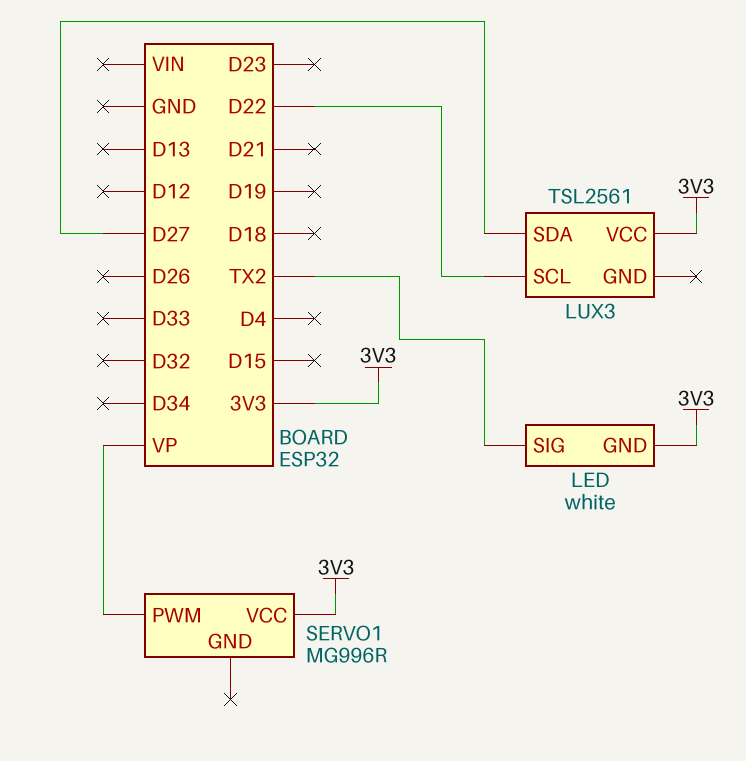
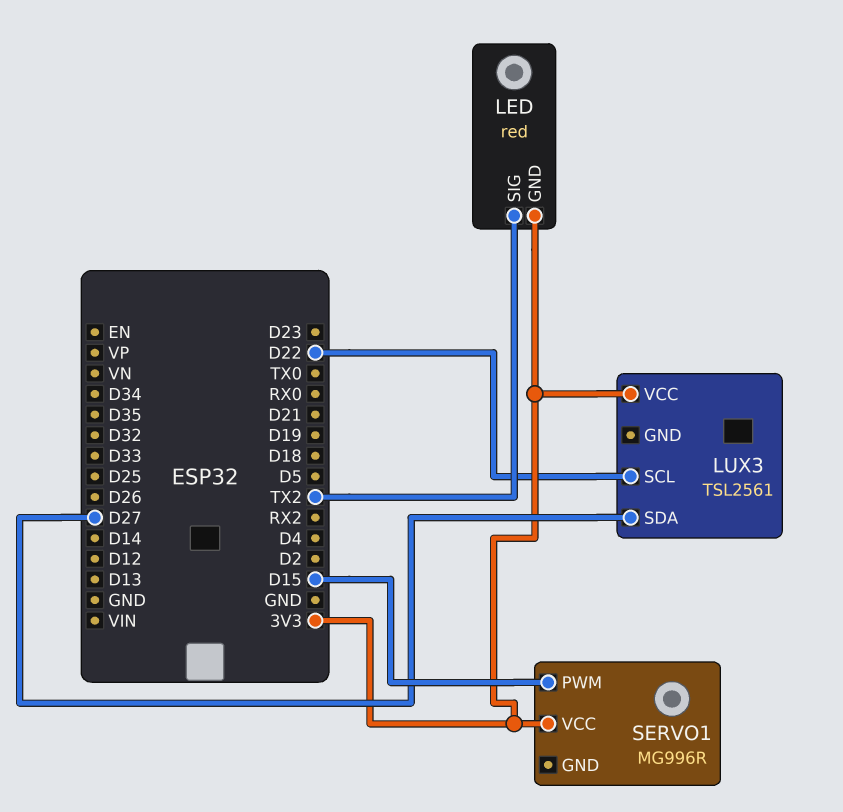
LED: white -> red
SERVO1 pin PWM: VP -> D15

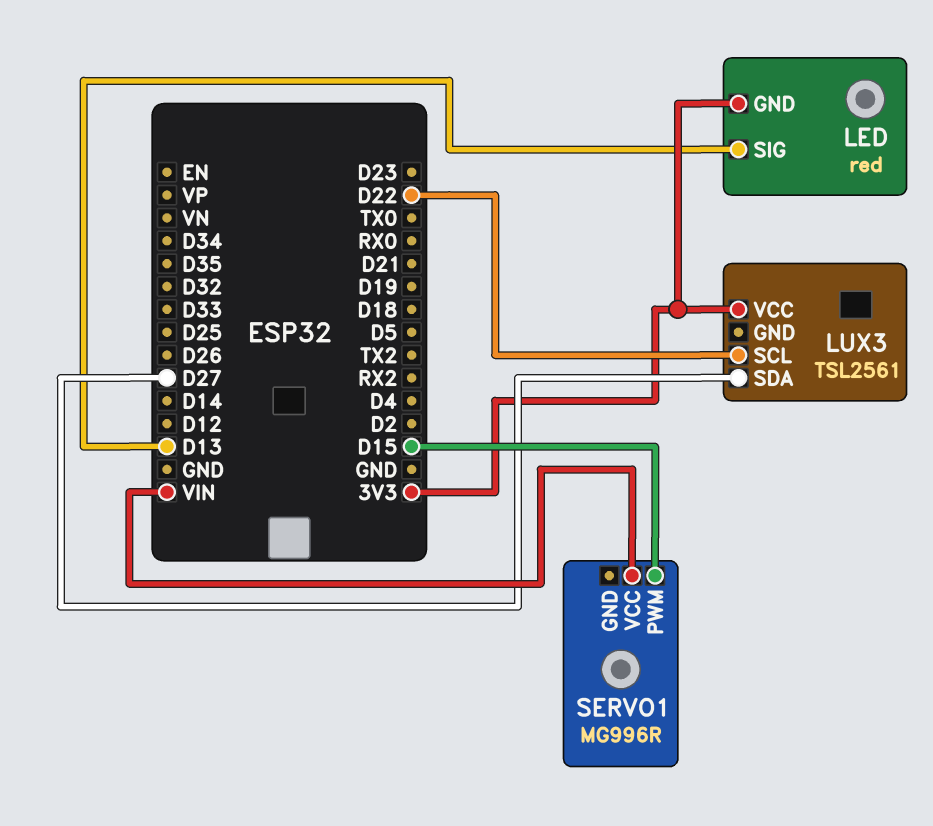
LED pin SIG: TX2 -> D13
SERVO1 pin VCC: 3V3 -> VIN

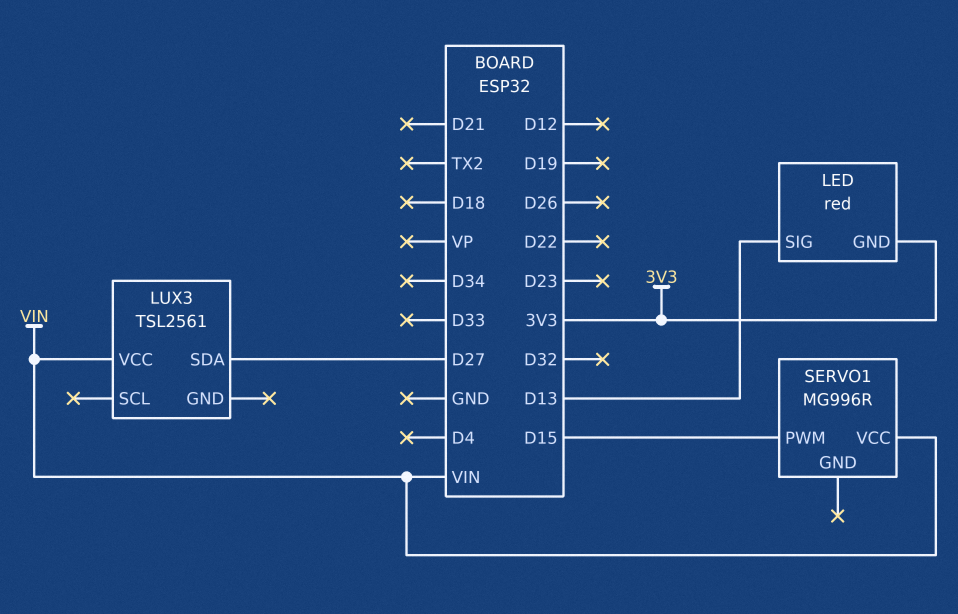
LUX3 pin SCL: D22 -> none
LUX3 pin VCC: 3V3 -> VIN

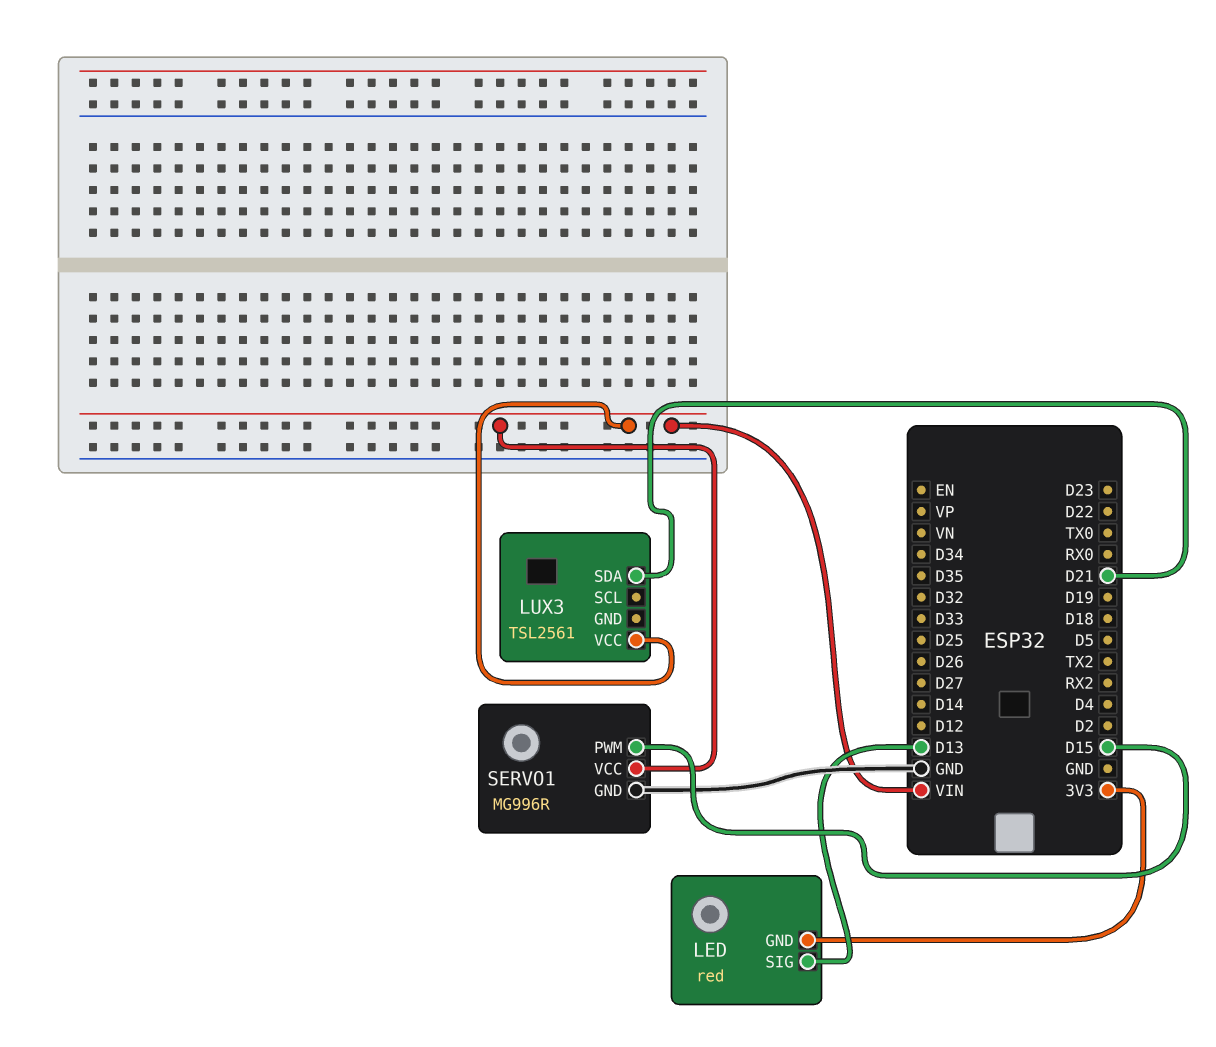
LUX3 pin SDA: D27 -> D21
SERVO1 pin GND: none -> GND

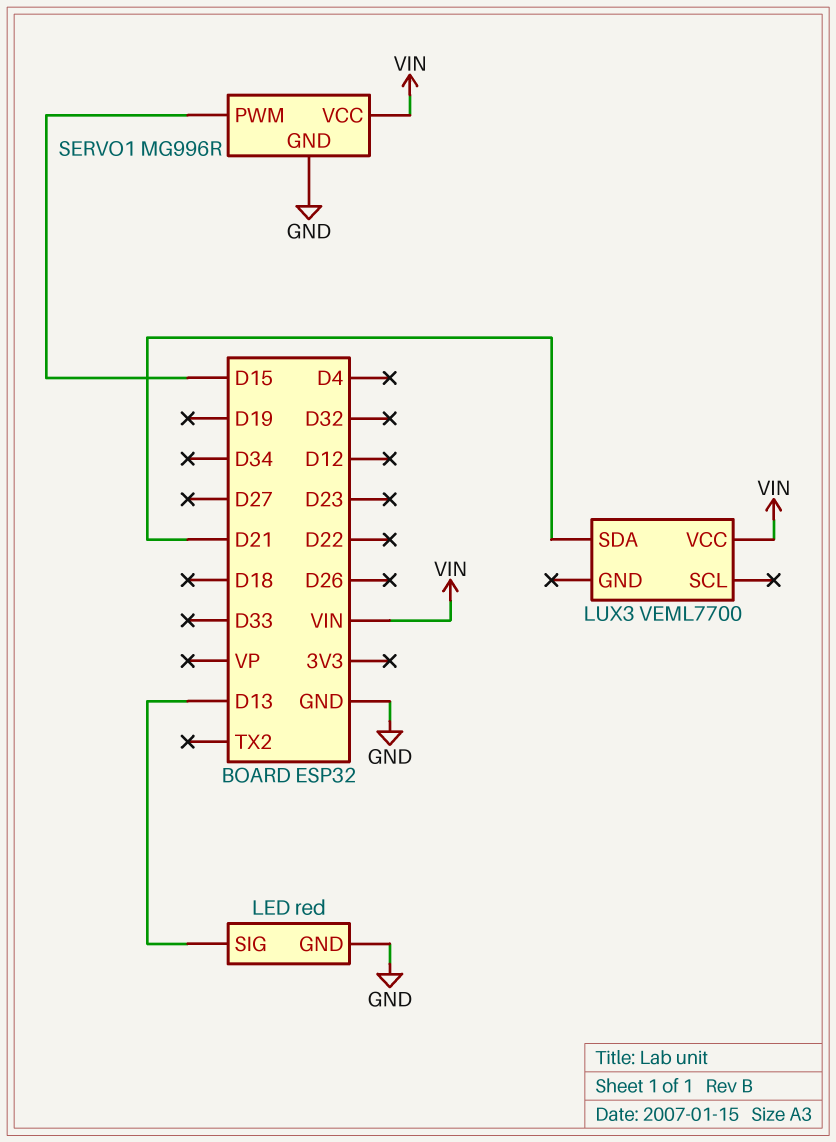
LED pin GND: 3V3 -> GND
LUX3: TSL2561 -> VEML7700

